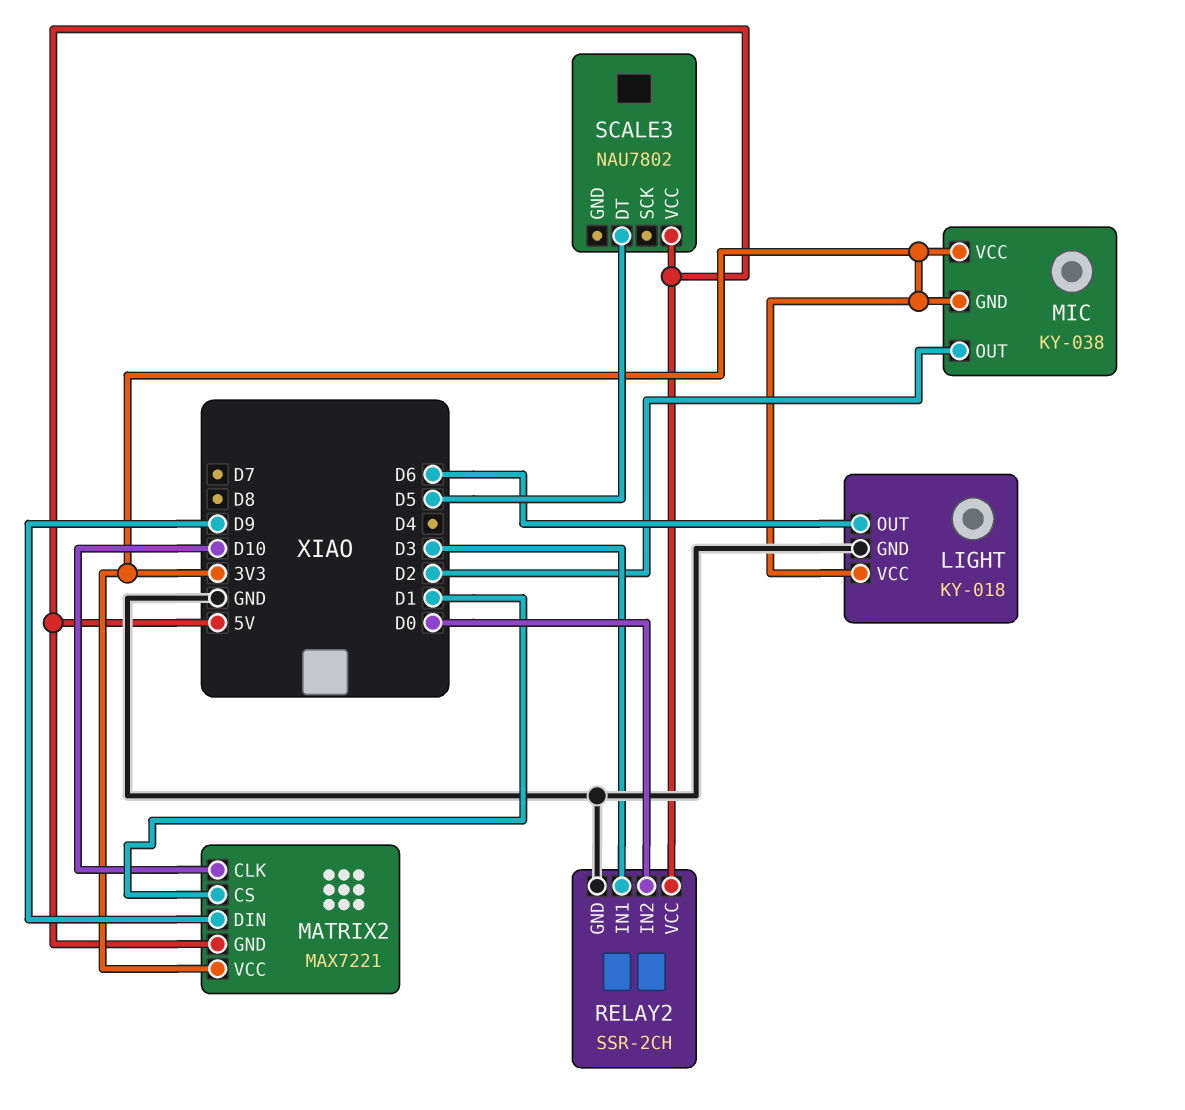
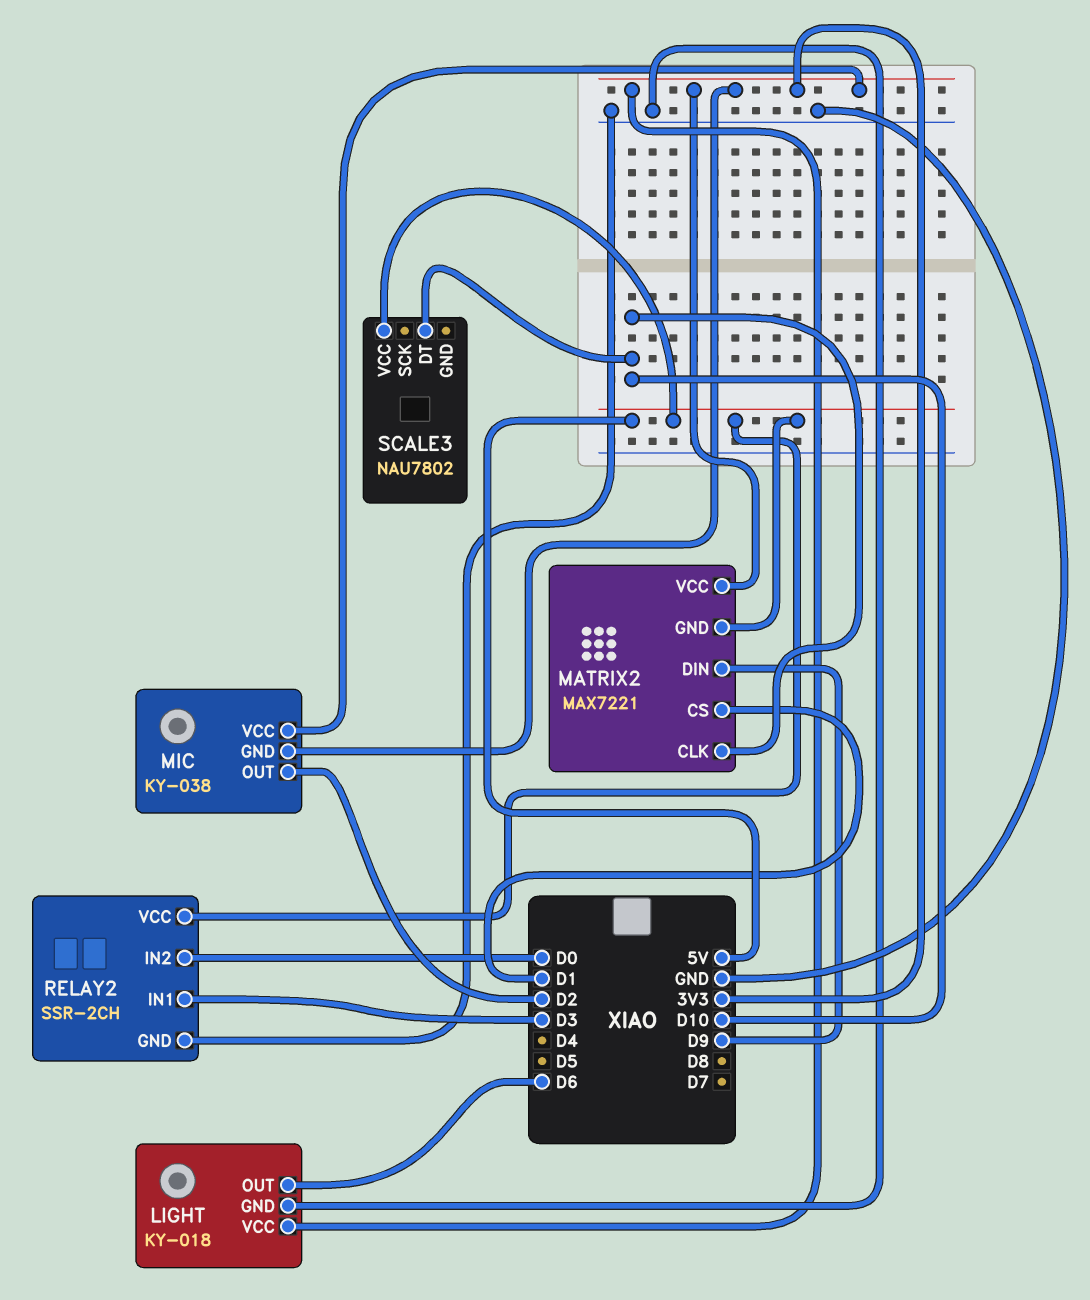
SCALE3 pin DT: D5 -> D10

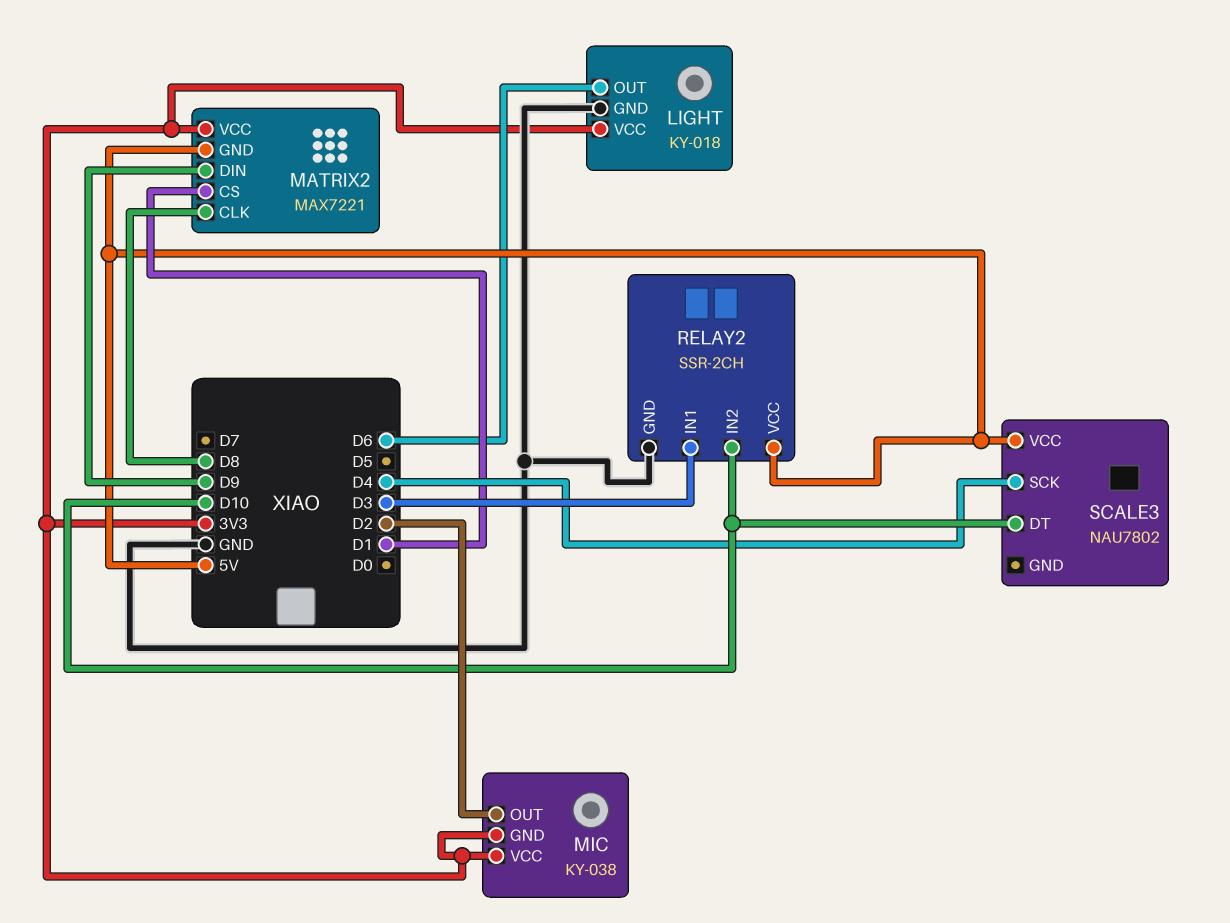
MATRIX2 pin CLK: D10 -> D8
RELAY2 pin IN2: D0 -> D10
SCALE3 pin SCK: none -> D4

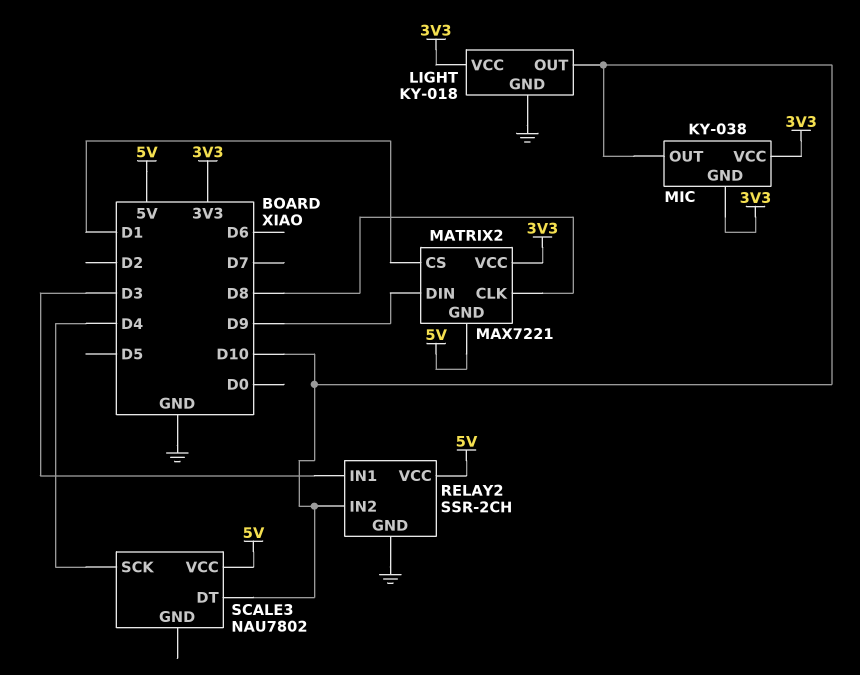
LIGHT pin OUT: D6 -> D10
MIC pin OUT: D2 -> D10

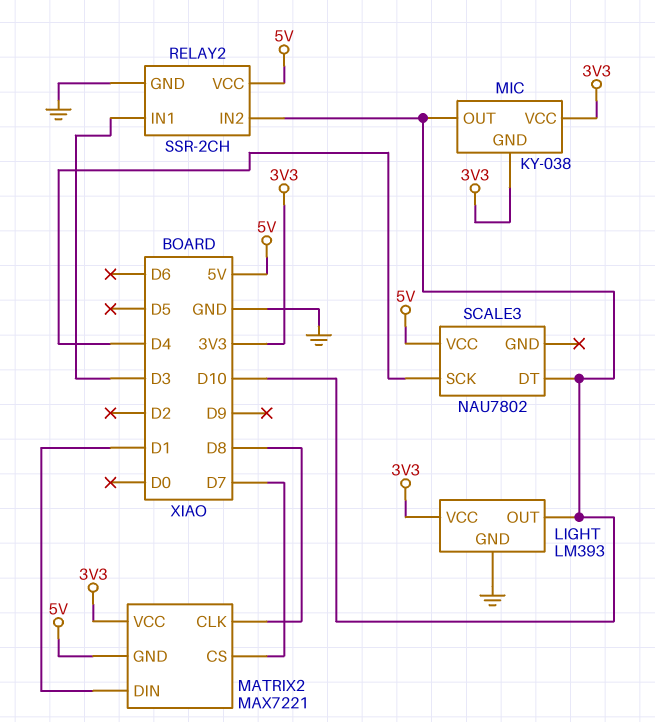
LIGHT: KY-018 -> LM393
MATRIX2 pin CS: D1 -> D7
MATRIX2 pin DIN: D9 -> D1

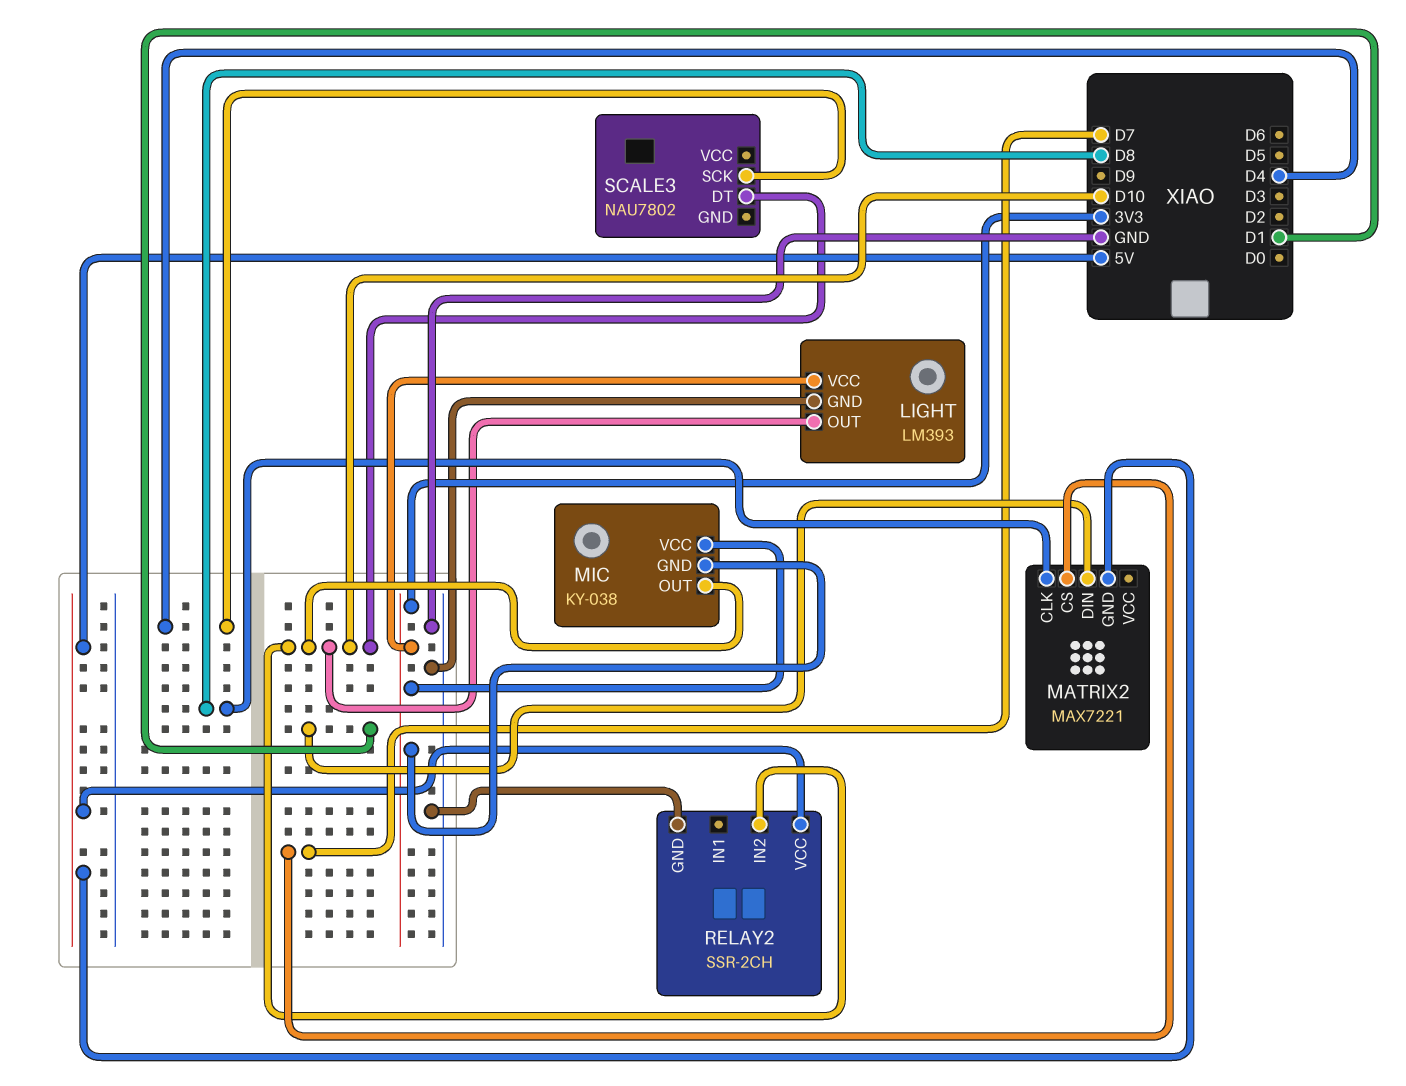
MATRIX2 pin VCC: 3V3 -> none
RELAY2 pin IN1: D3 -> none
SCALE3 pin VCC: 5V -> none

